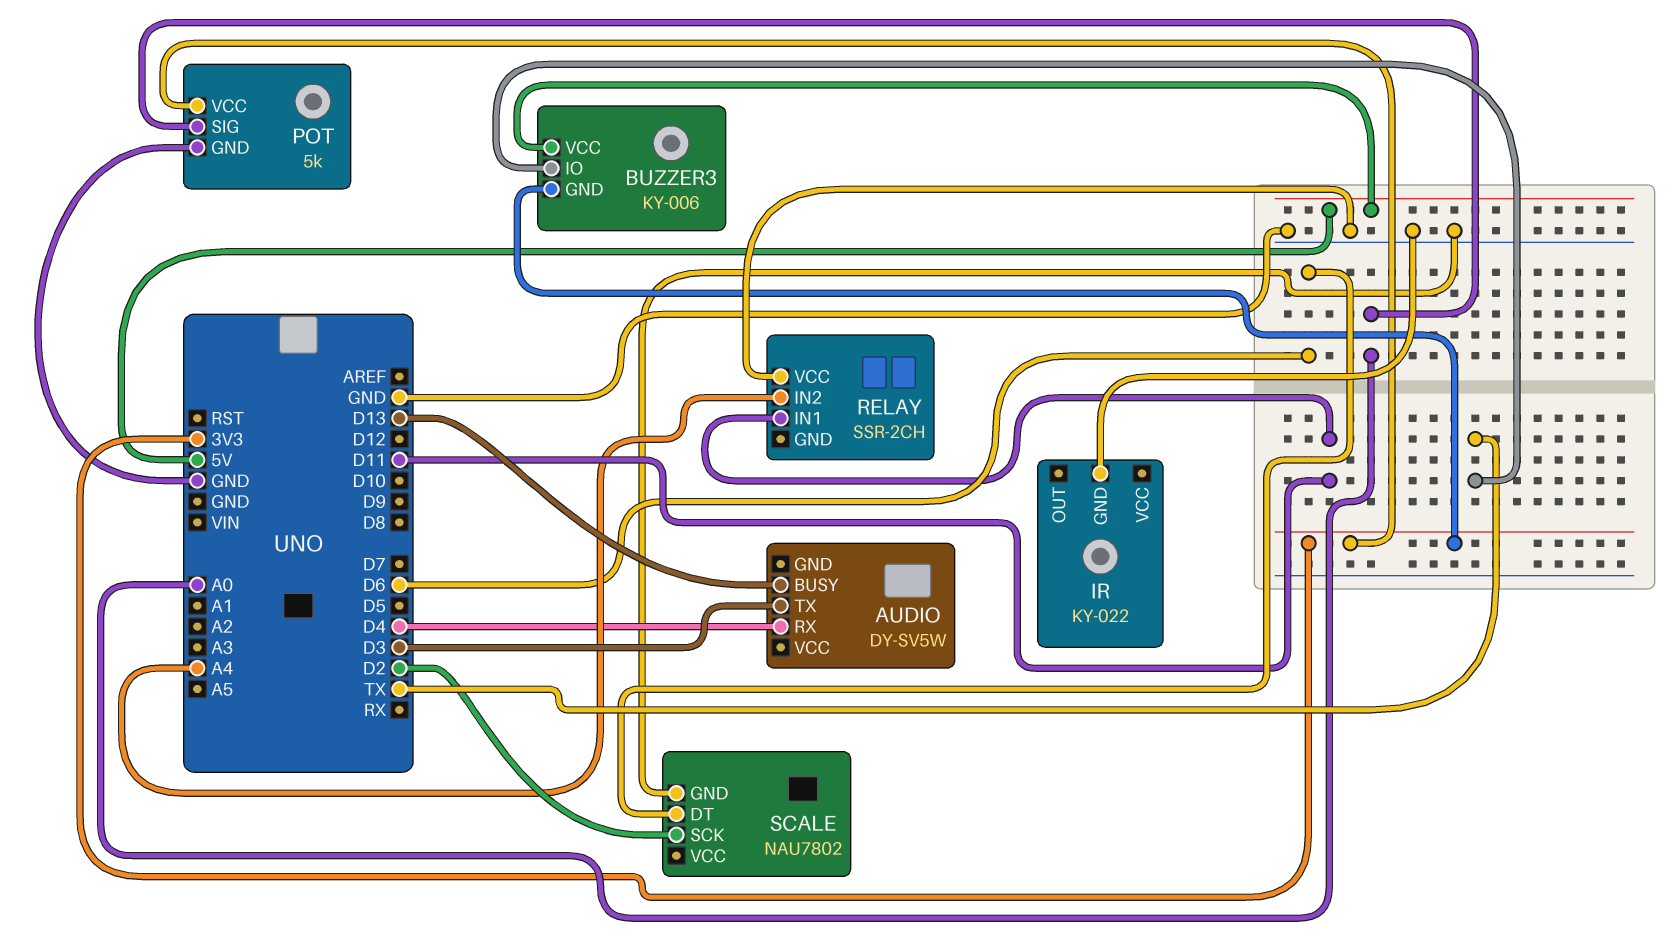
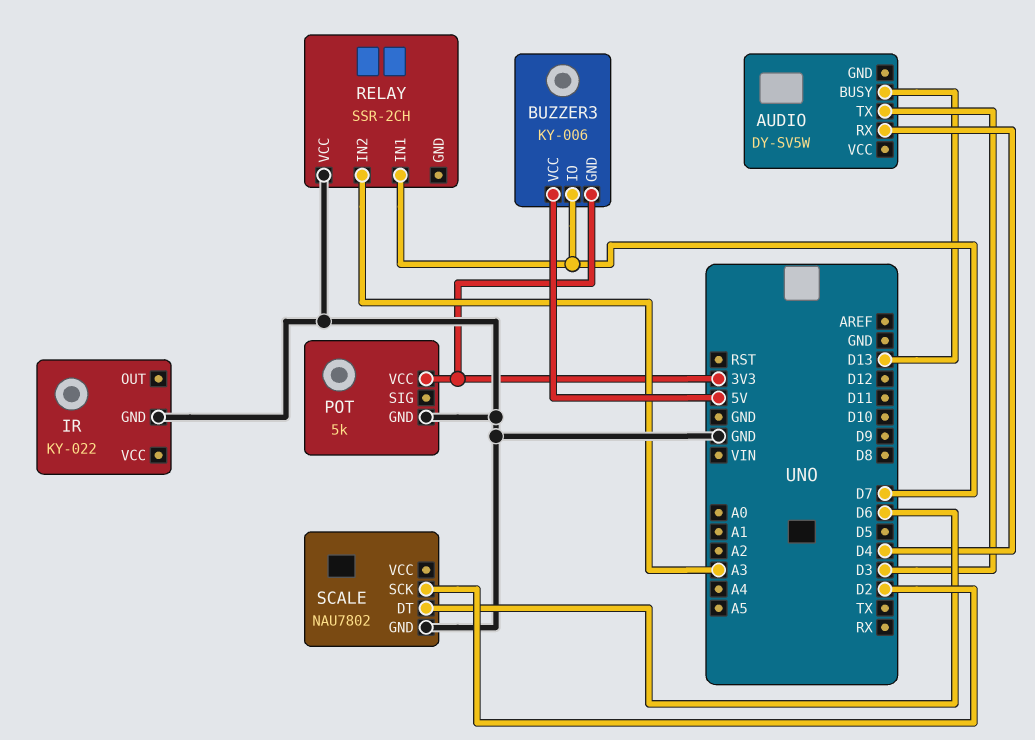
BUZZER3 pin IO: TX -> D7
POT pin SIG: A0 -> none
RELAY pin IN1: D11 -> D7
RELAY pin IN2: A4 -> A3

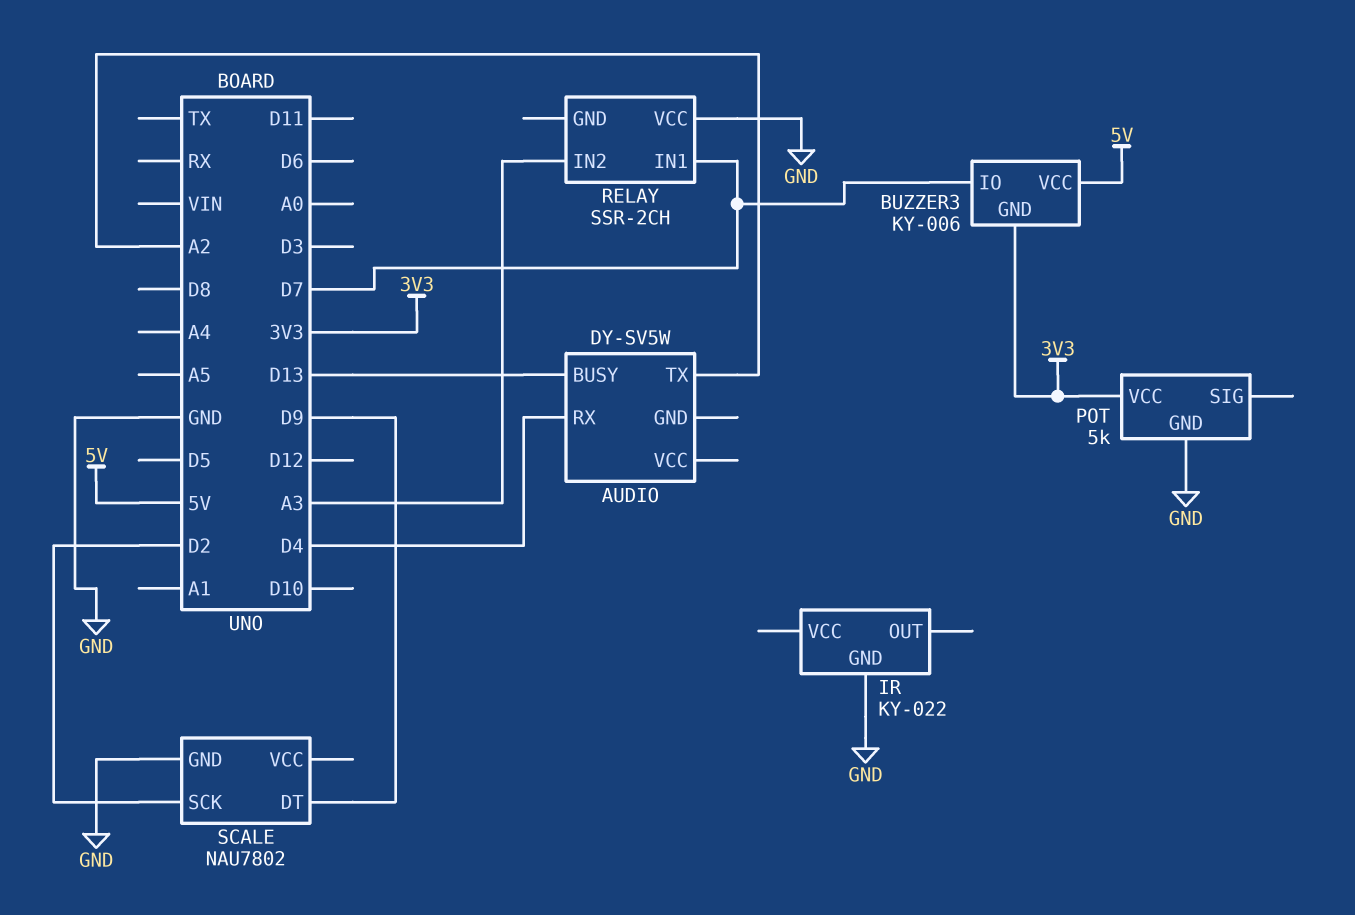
AUDIO pin TX: D3 -> A2
SCALE pin DT: D6 -> D9

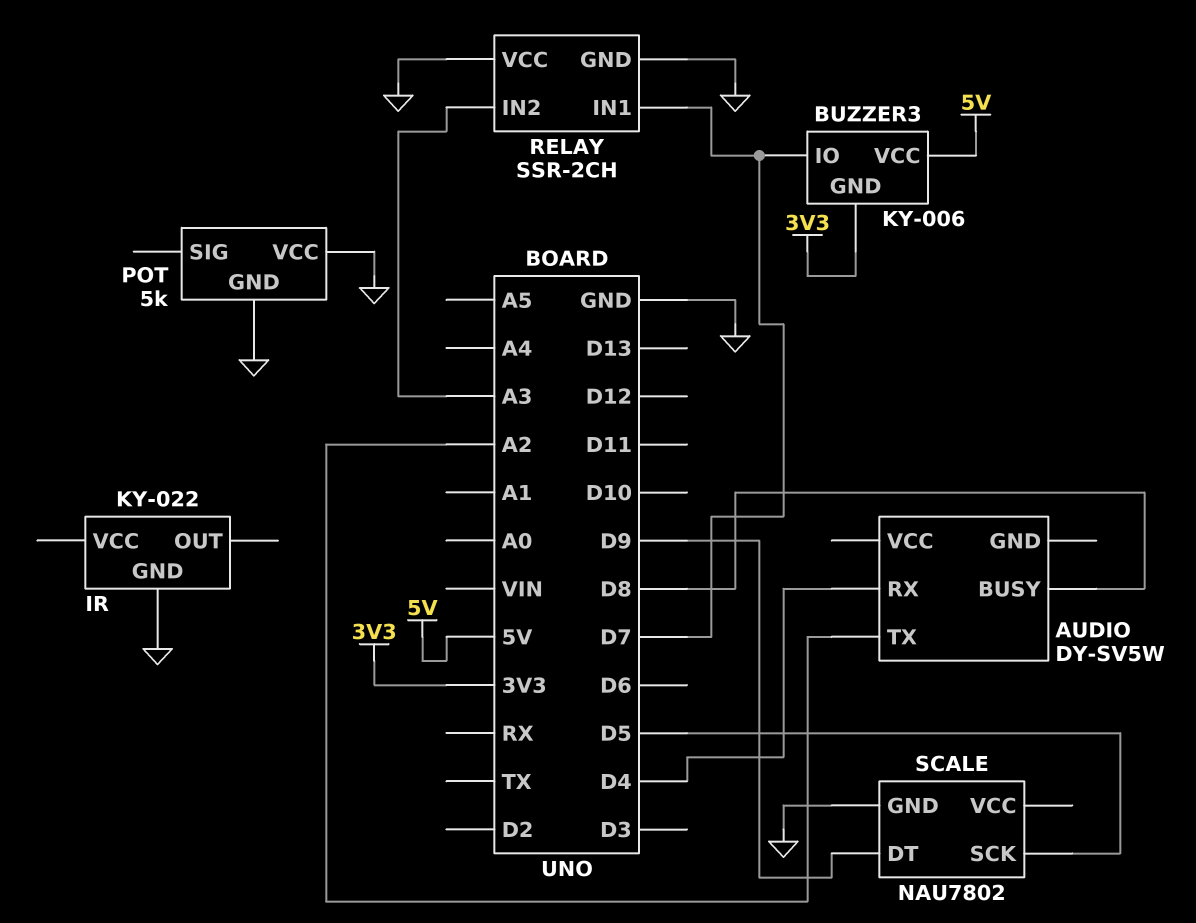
AUDIO pin BUSY: D13 -> D8
POT pin VCC: 3V3 -> GND
RELAY pin GND: none -> GND
SCALE pin SCK: D2 -> D5

